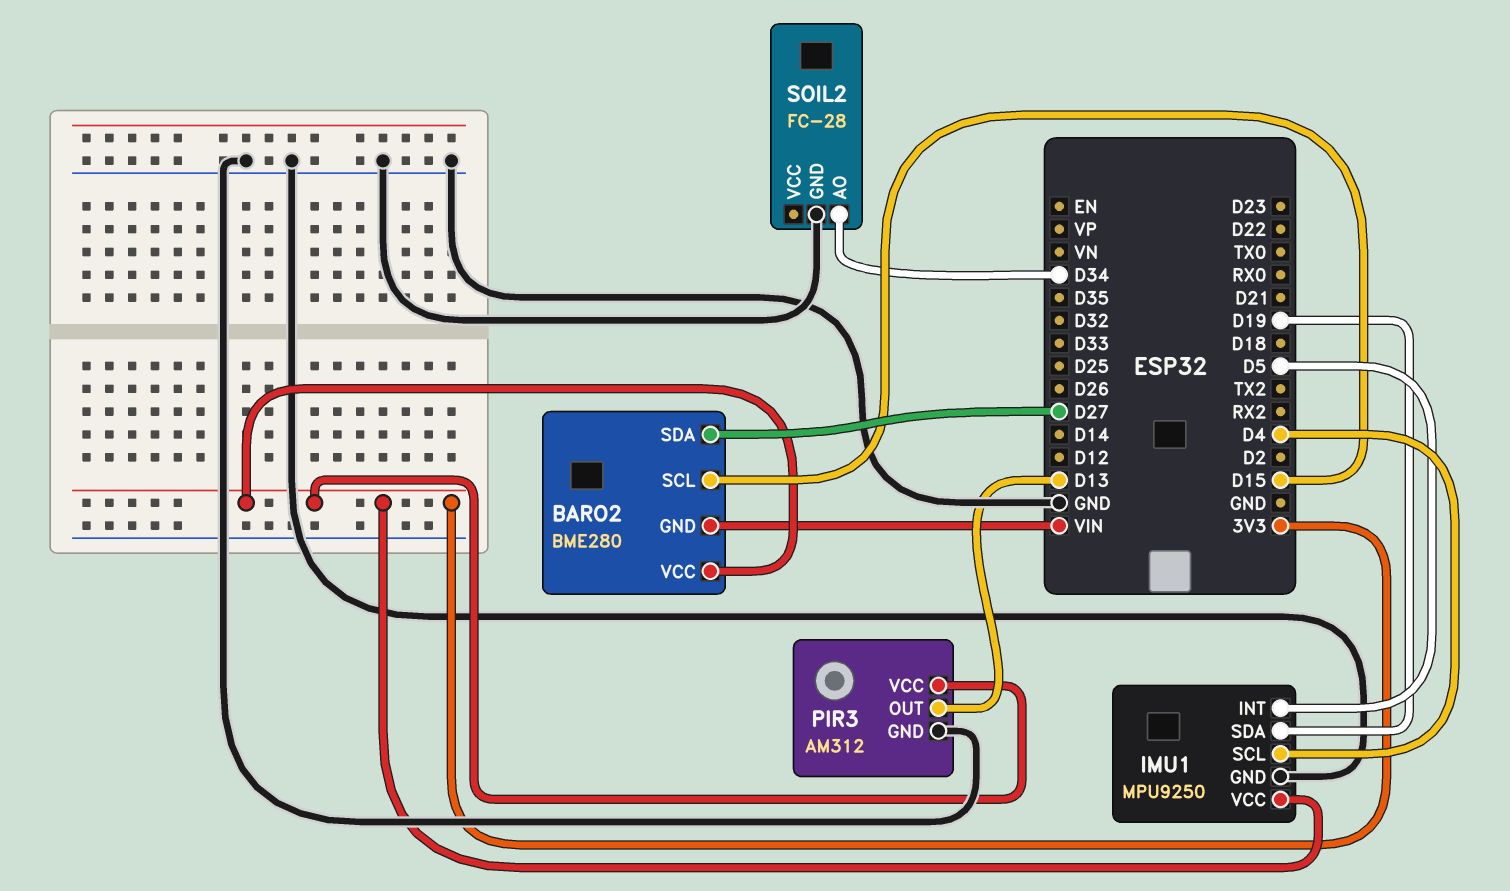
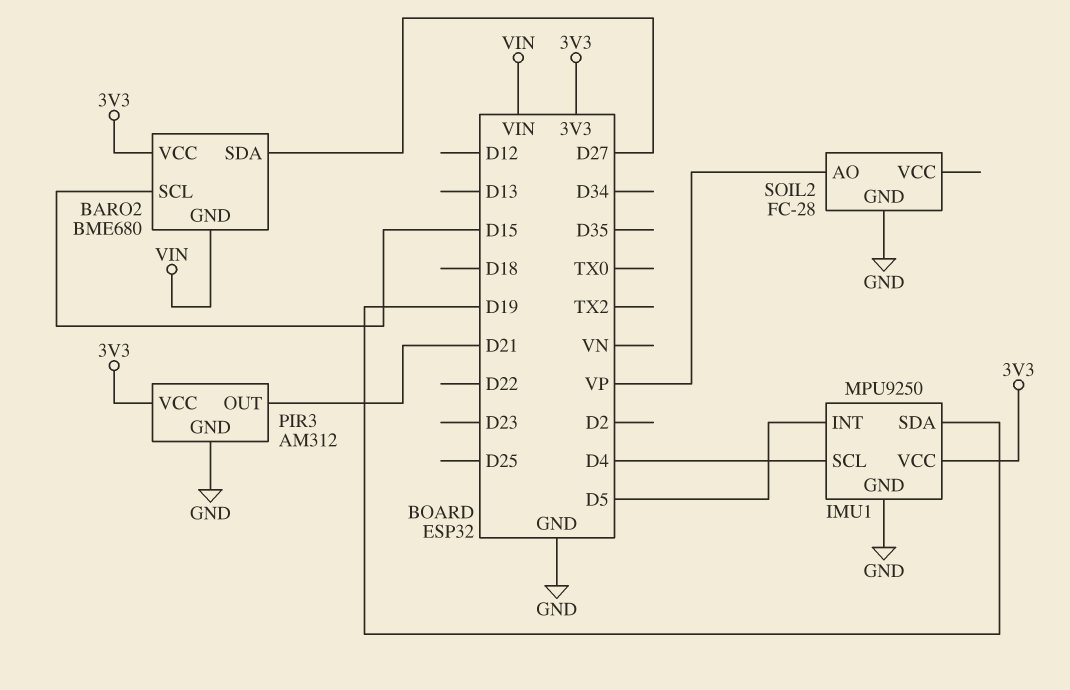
BARO2: BME280 -> BME680
PIR3 pin OUT: D13 -> D21
SOIL2 pin AO: D34 -> VP

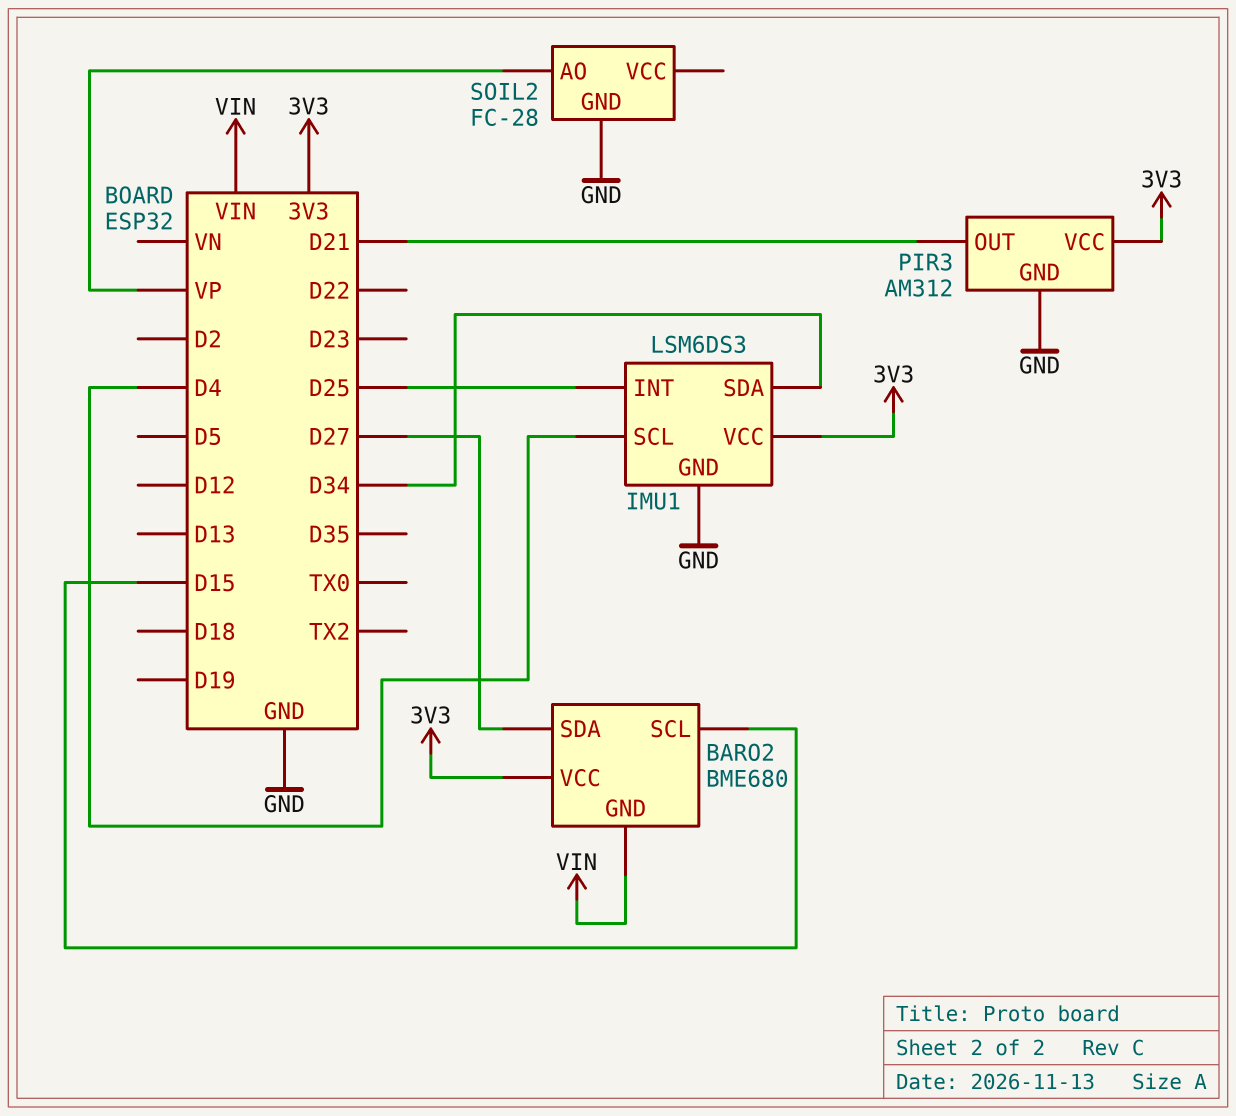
IMU1: MPU9250 -> LSM6DS3
IMU1 pin INT: D5 -> D25
IMU1 pin SDA: D19 -> D34

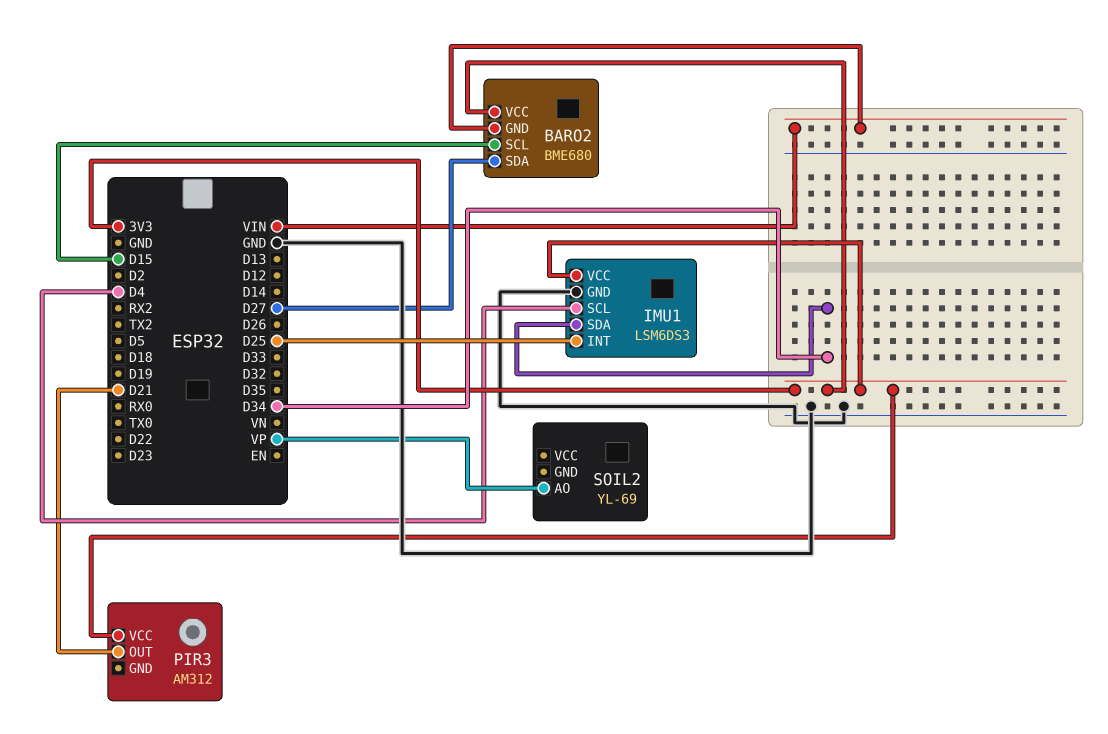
PIR3 pin GND: GND -> none
SOIL2: FC-28 -> YL-69
SOIL2 pin GND: GND -> none

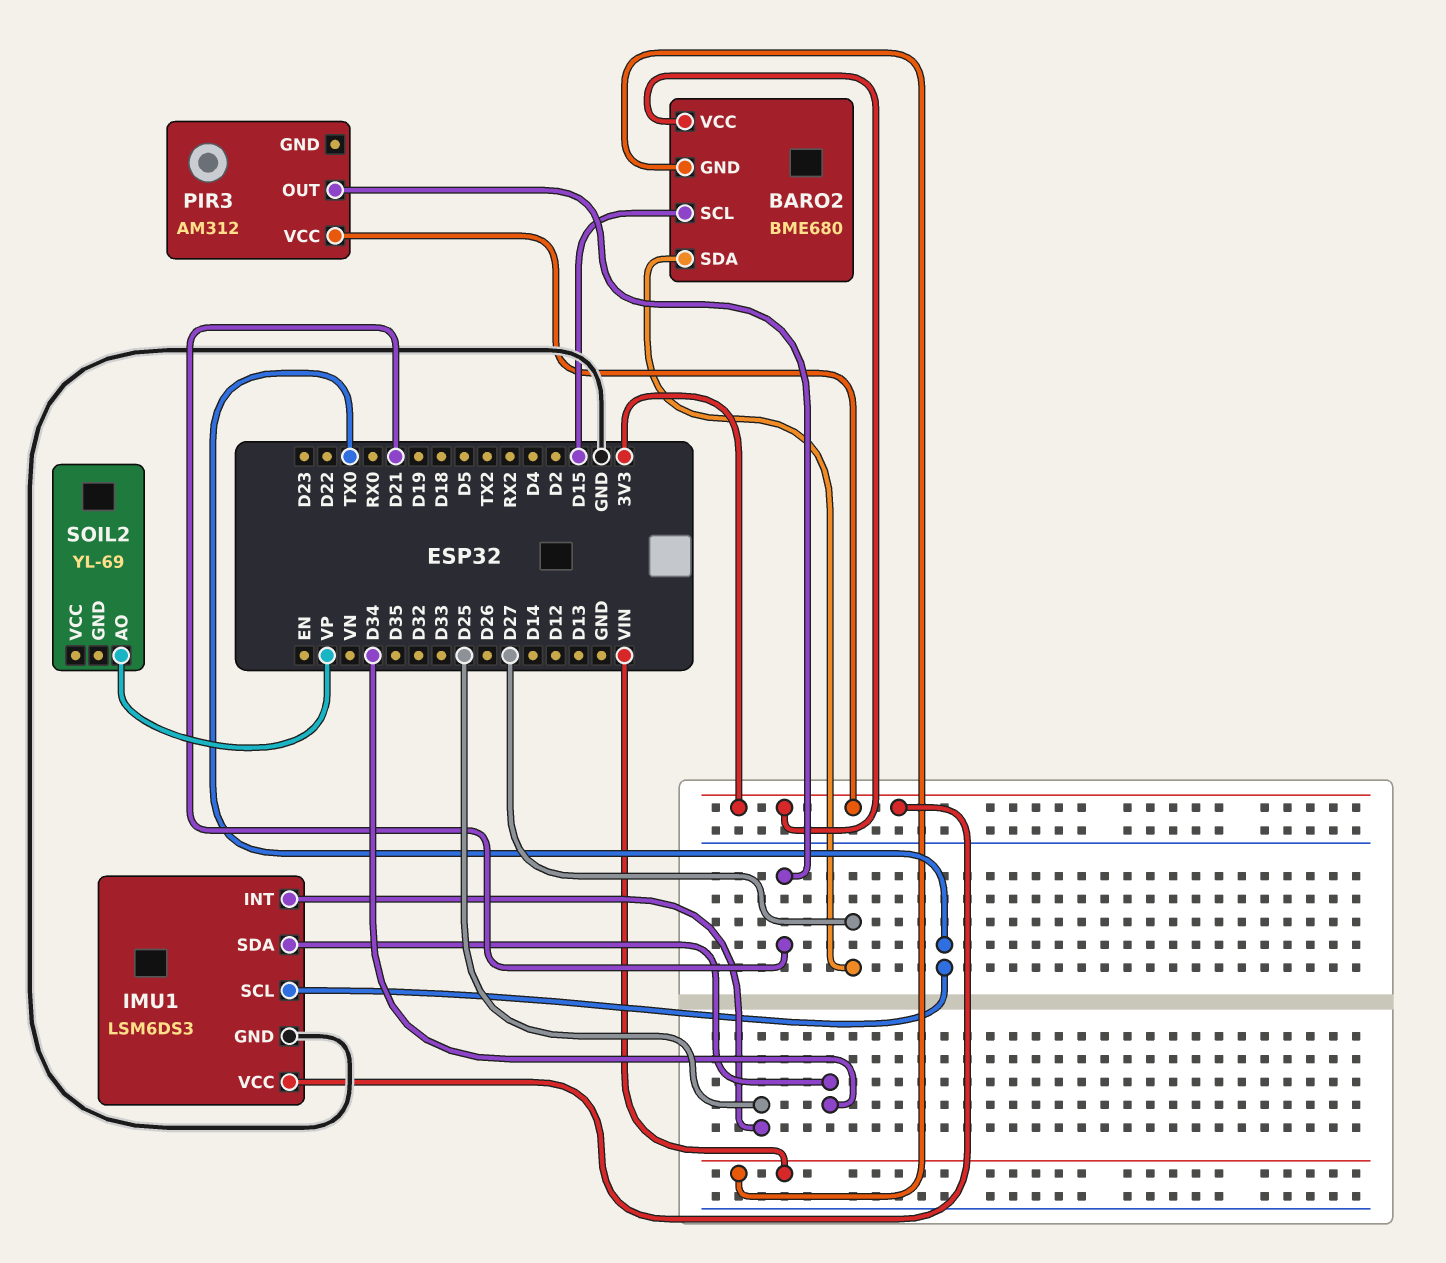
IMU1 pin SCL: D4 -> TX0

